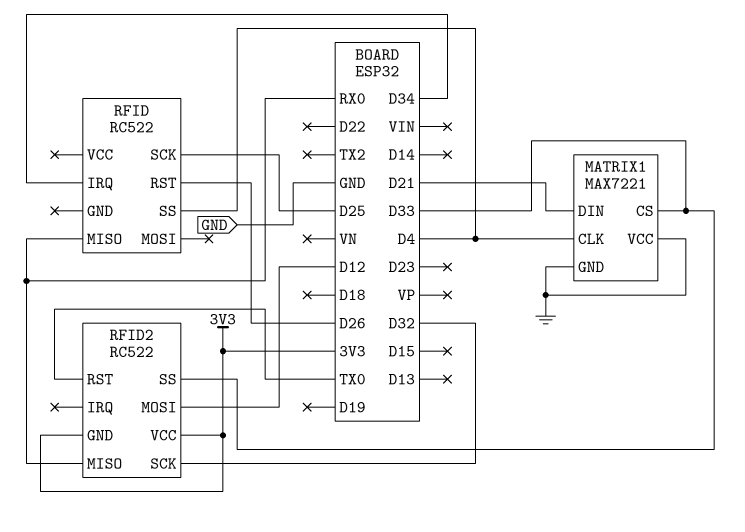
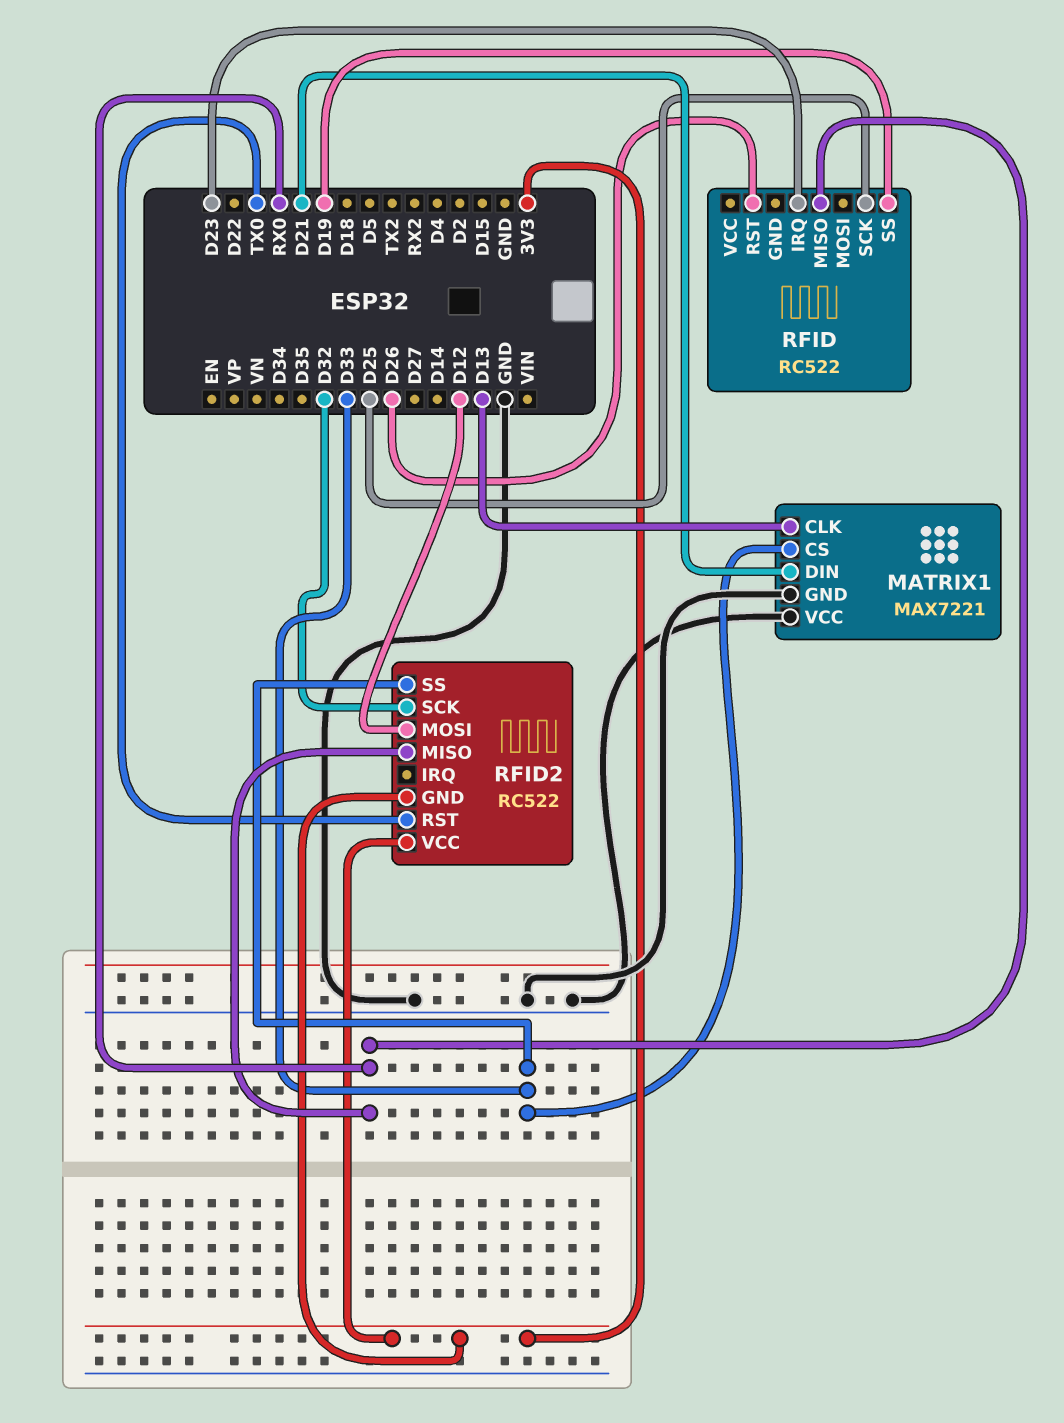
MATRIX1 pin CLK: D4 -> D13
RFID pin IRQ: D34 -> D23
RFID pin SS: D4 -> D19

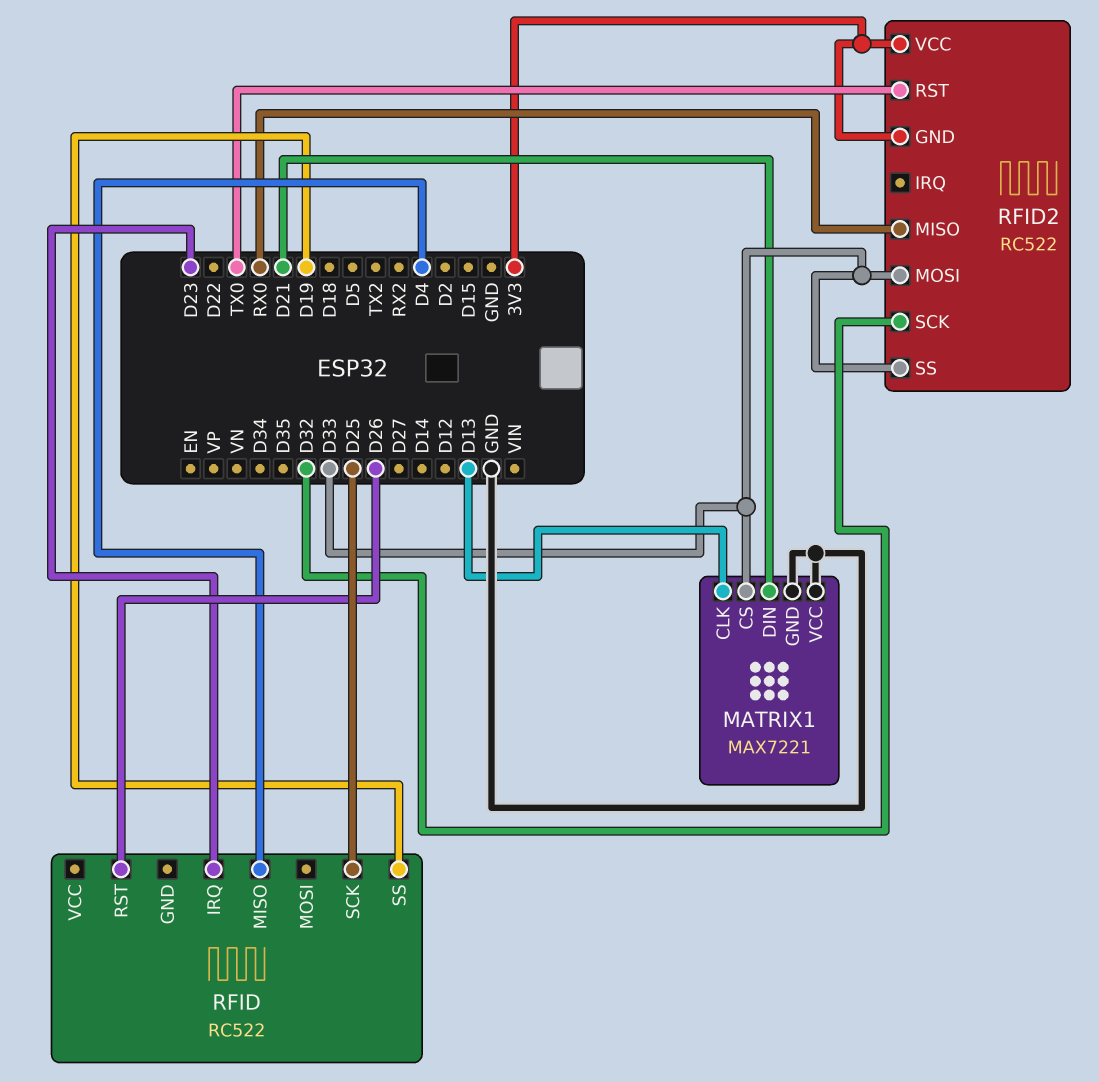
RFID pin MISO: RX0 -> D4
RFID2 pin MOSI: D12 -> D33

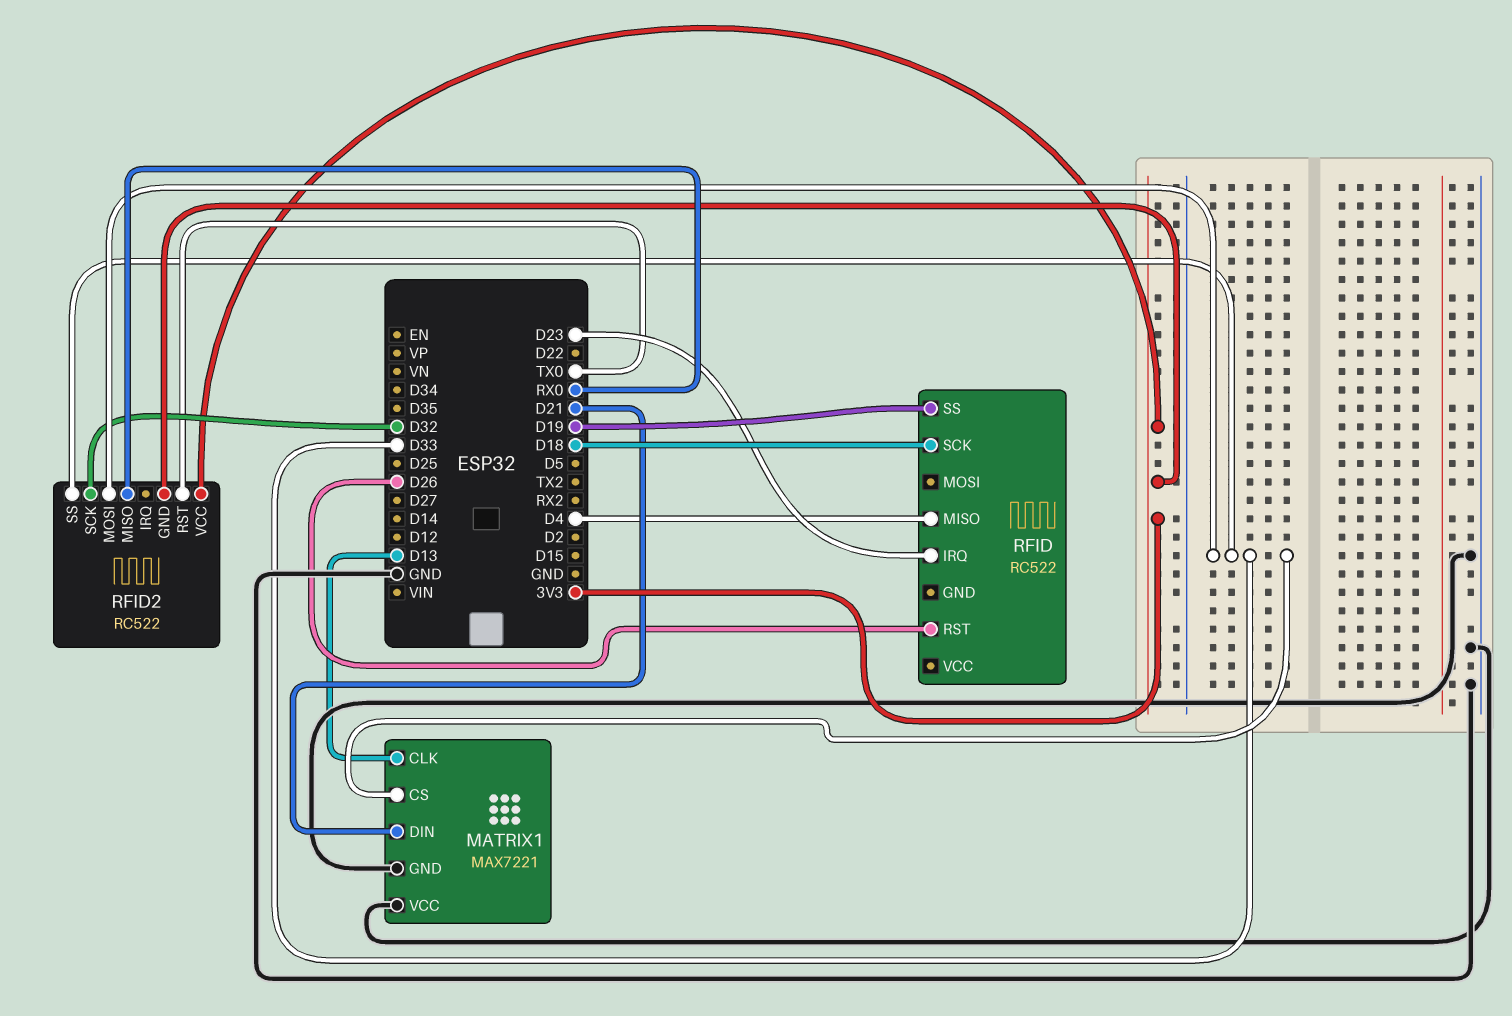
RFID pin SCK: D25 -> D18

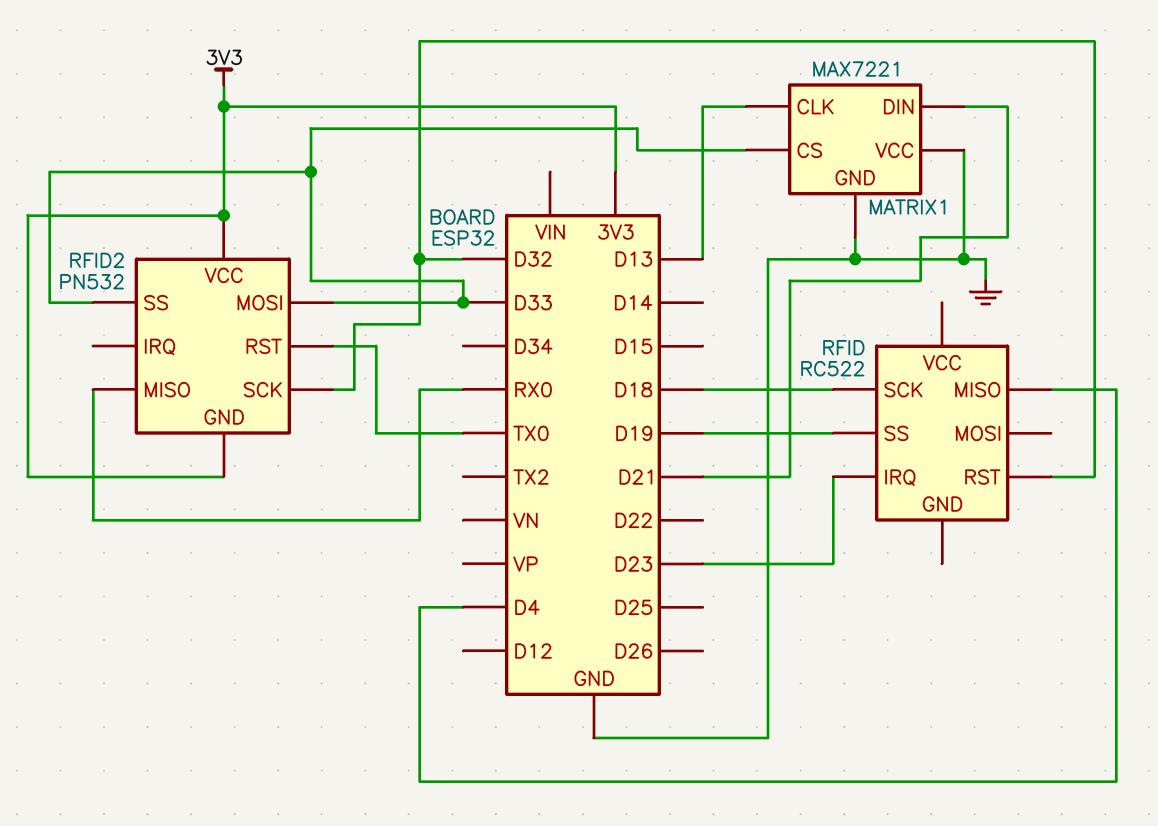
RFID pin RST: D26 -> D32
RFID2: RC522 -> PN532

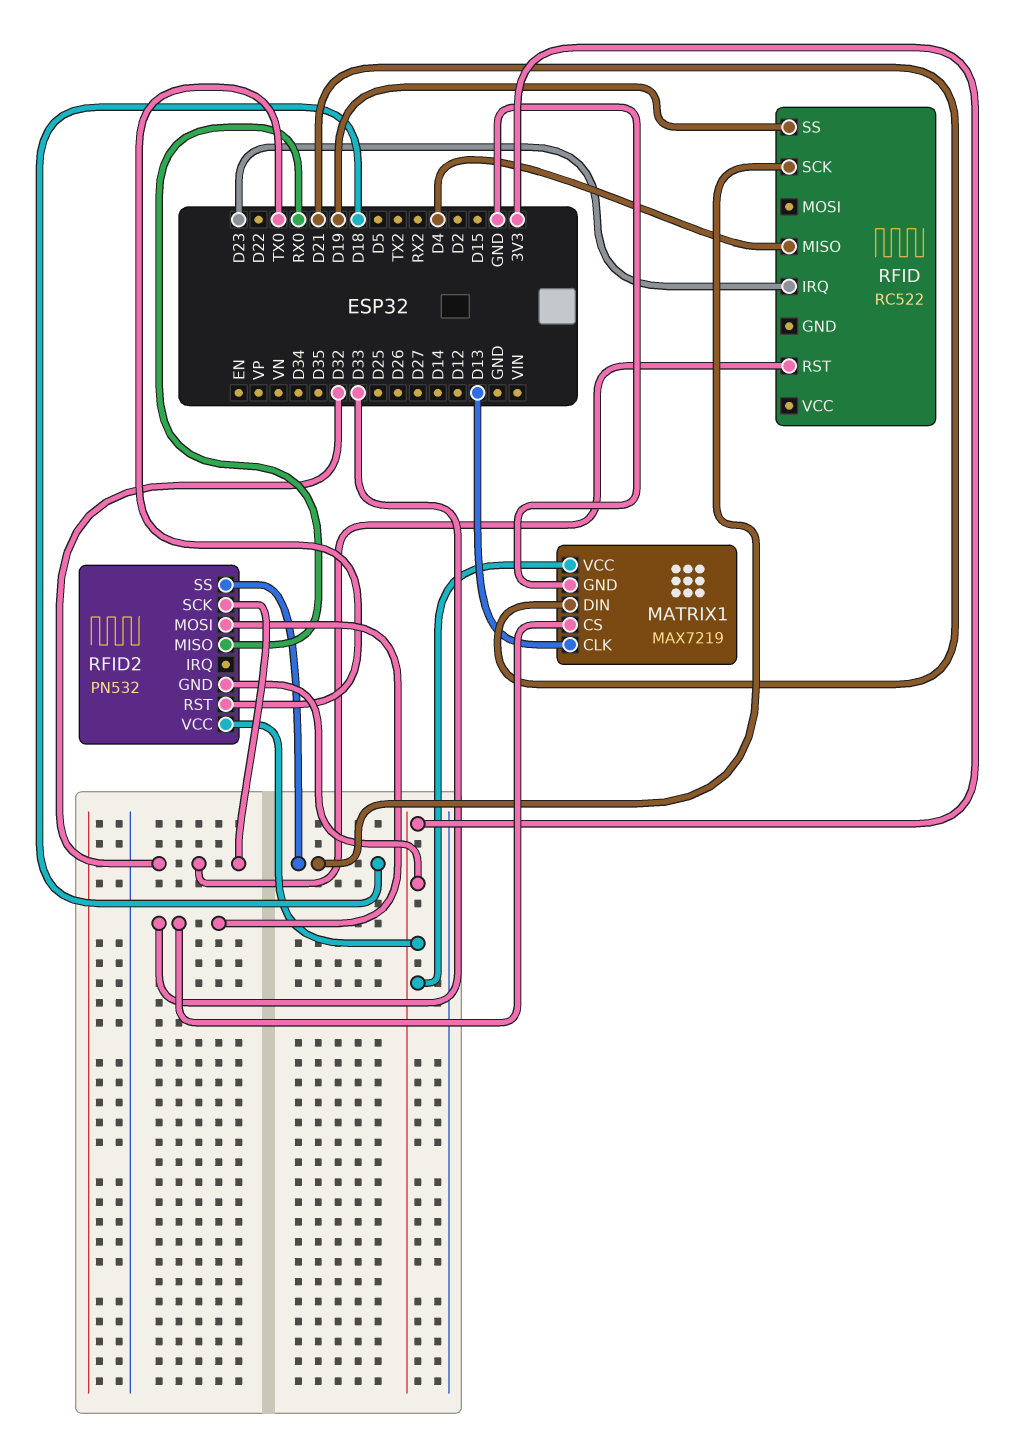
MATRIX1: MAX7221 -> MAX7219
MATRIX1 pin VCC: GND -> 3V3
RFID2 pin SS: D33 -> D18

